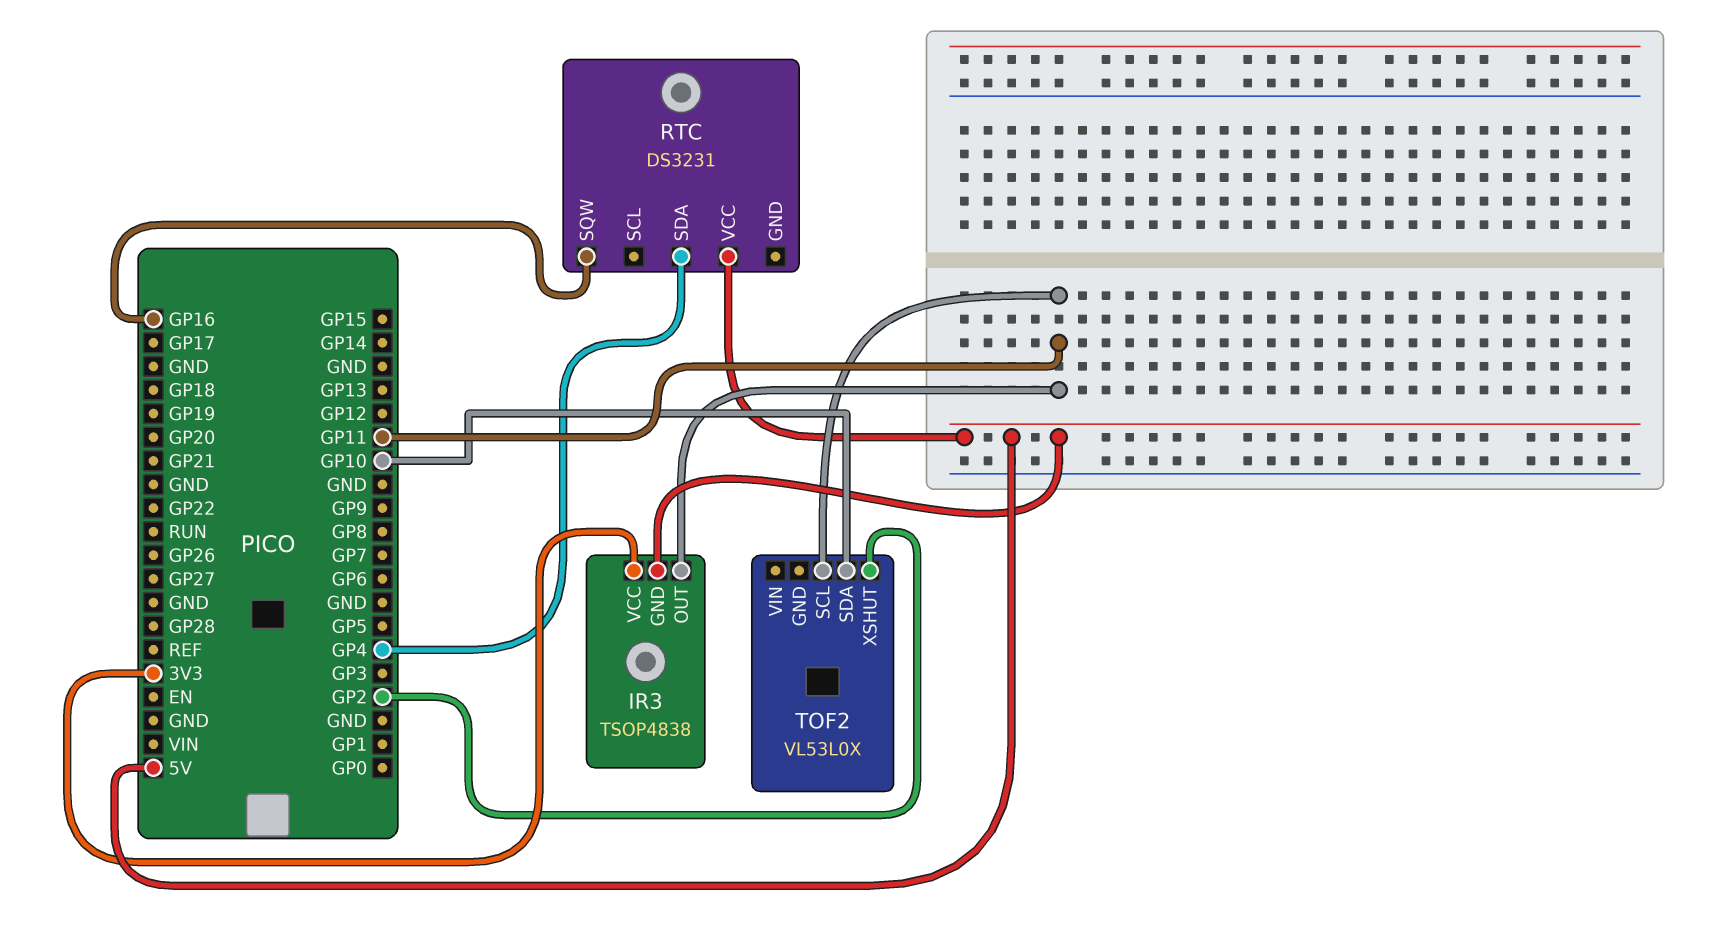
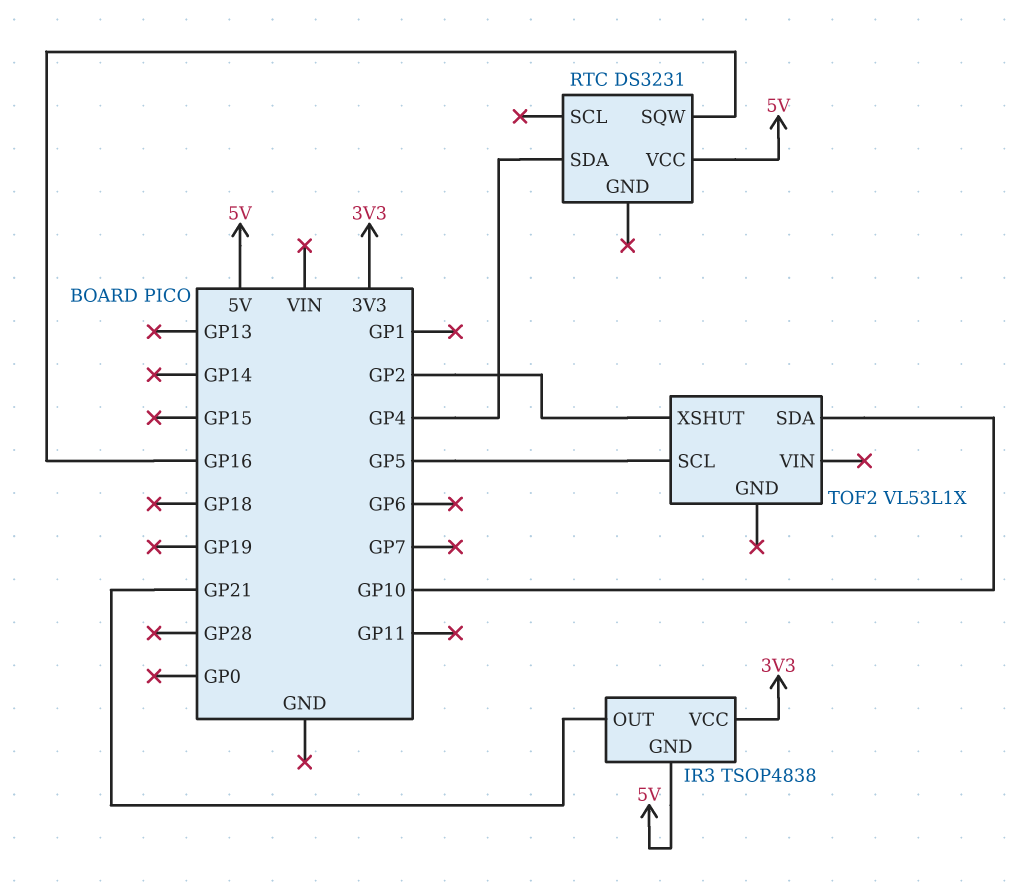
IR3 pin OUT: GP11 -> GP21
TOF2: VL53L0X -> VL53L1X
TOF2 pin SCL: GP11 -> GP5

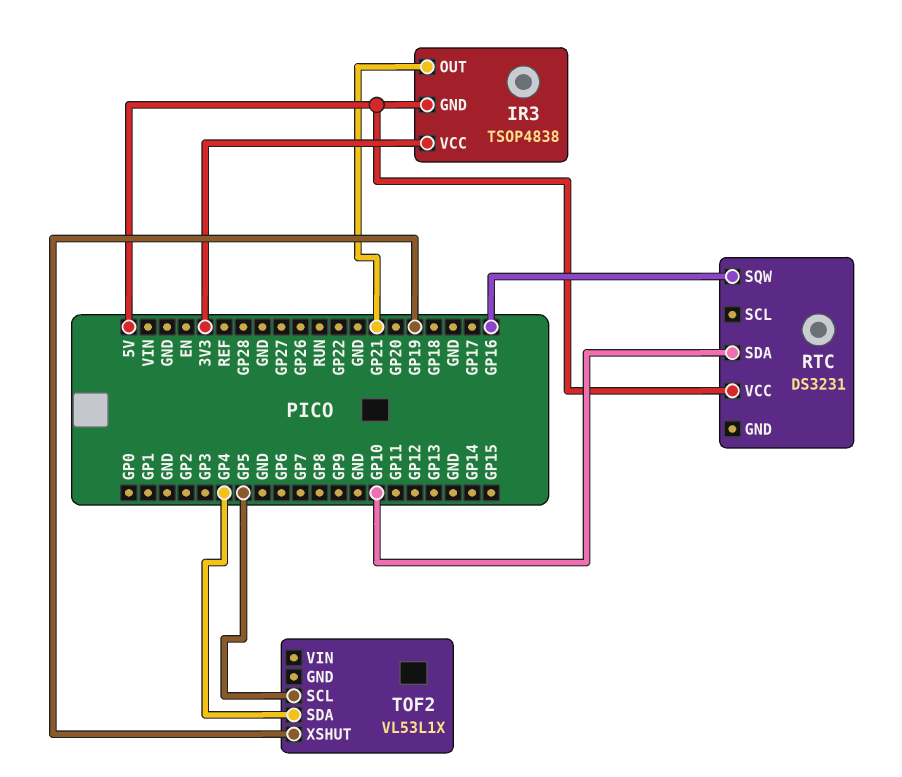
RTC pin SDA: GP4 -> GP10
TOF2 pin SDA: GP10 -> GP4
TOF2 pin XSHUT: GP2 -> GP19

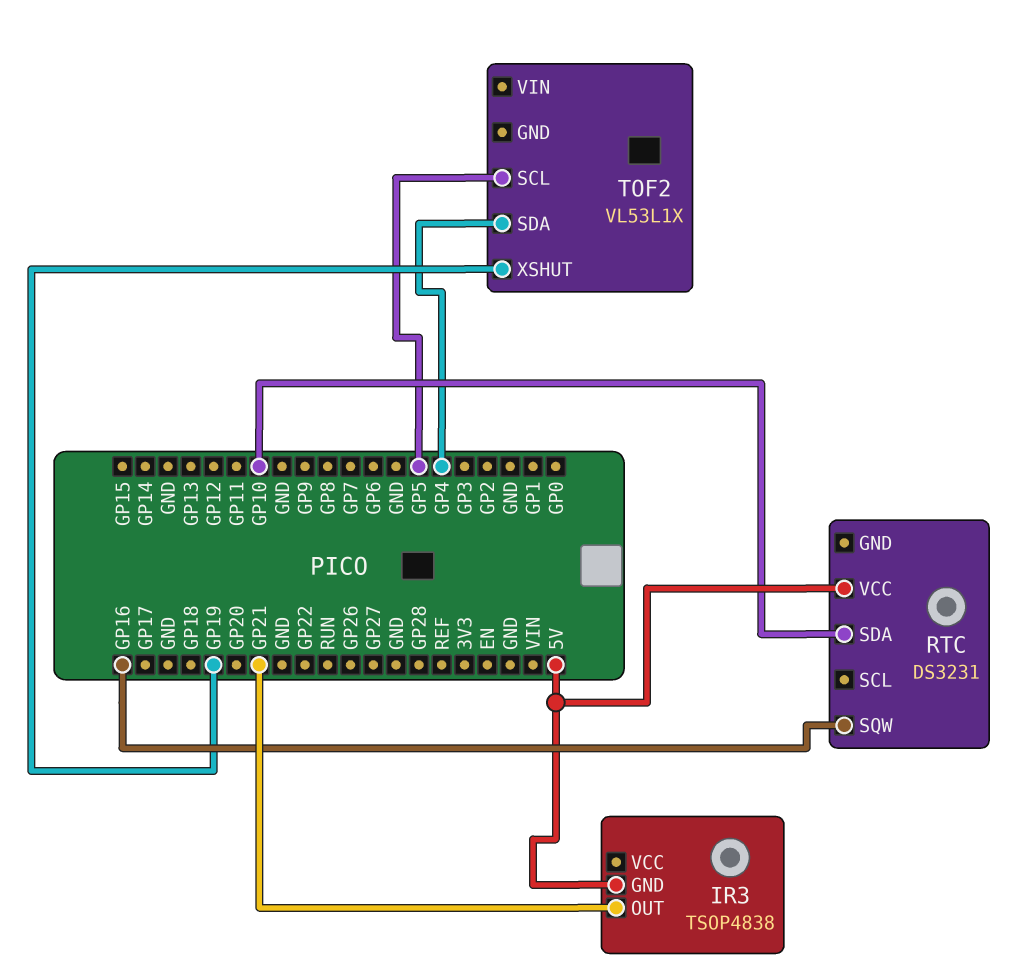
IR3 pin VCC: 3V3 -> none

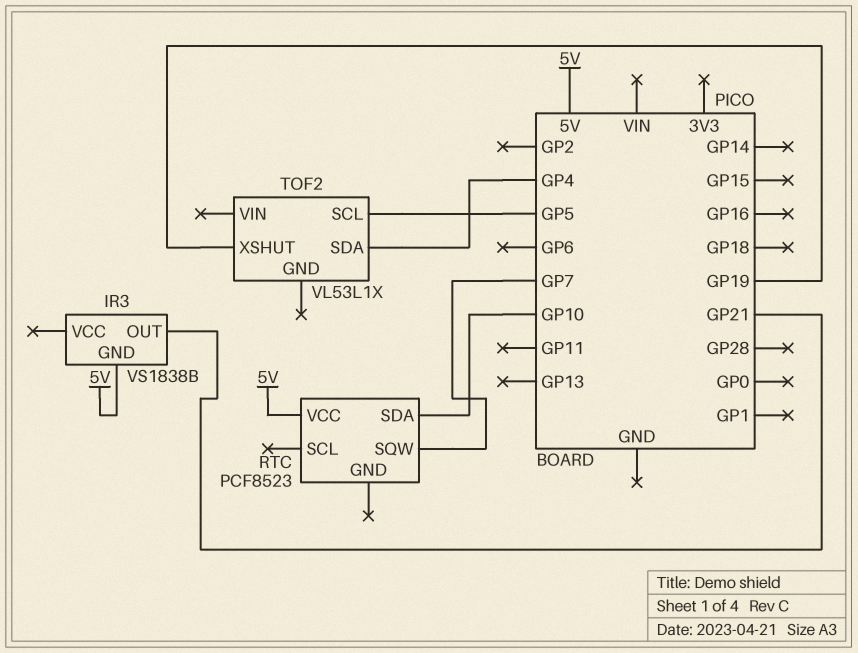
IR3: TSOP4838 -> VS1838B
RTC: DS3231 -> PCF8523
RTC pin SQW: GP16 -> GP7

